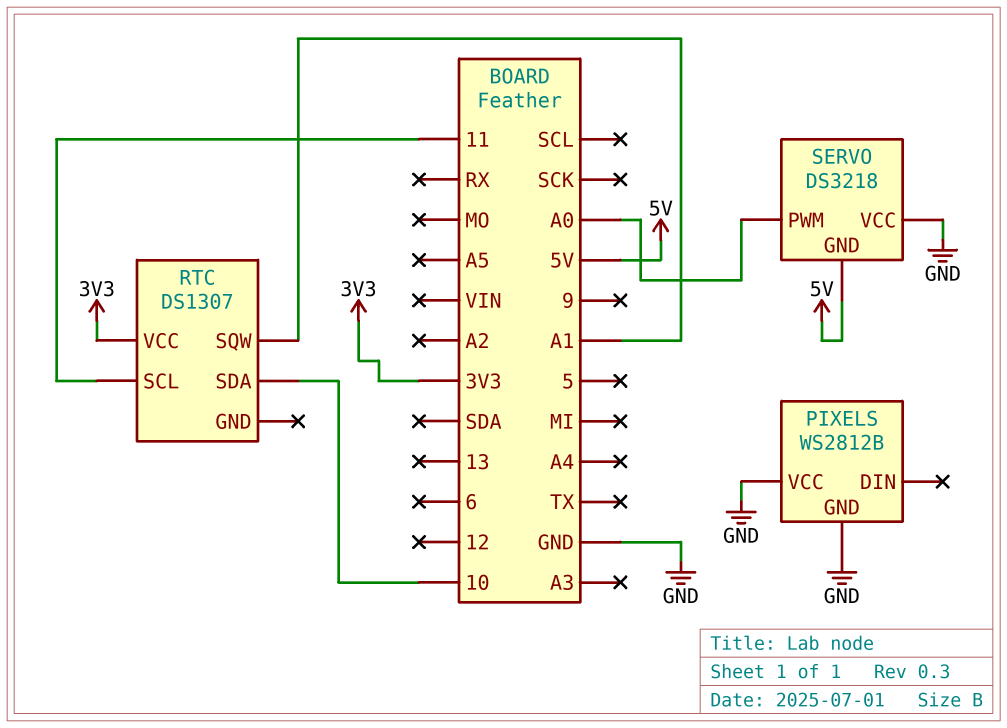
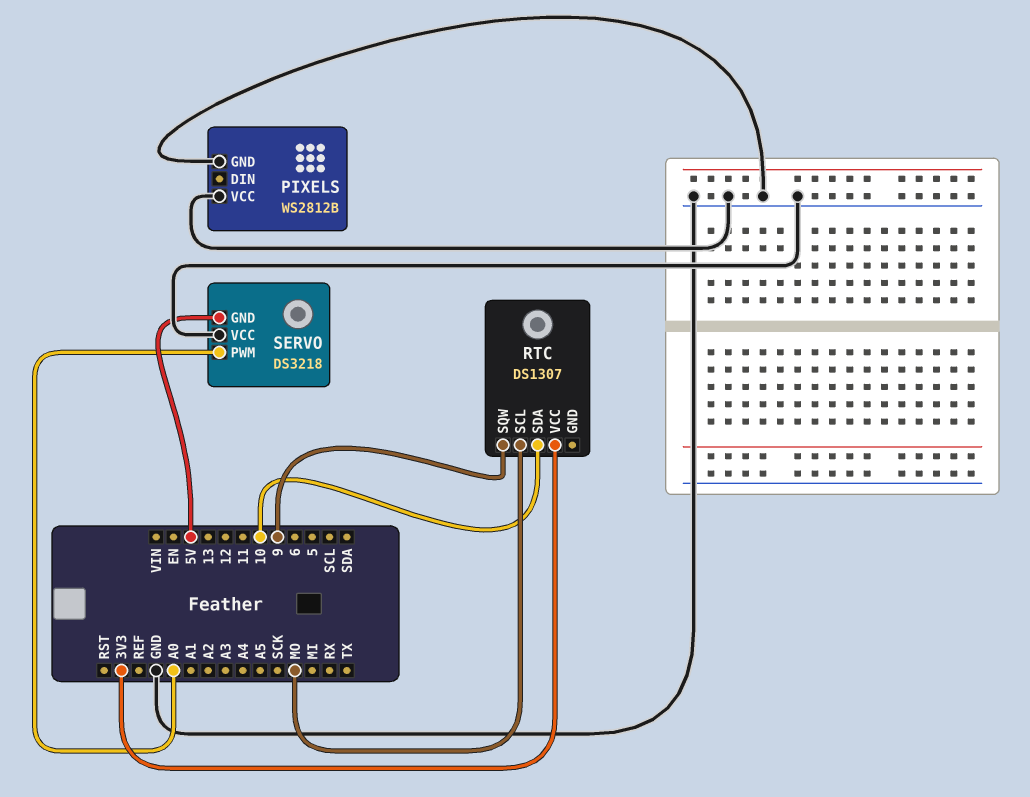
RTC pin SCL: 11 -> MO
RTC pin SQW: A1 -> 9

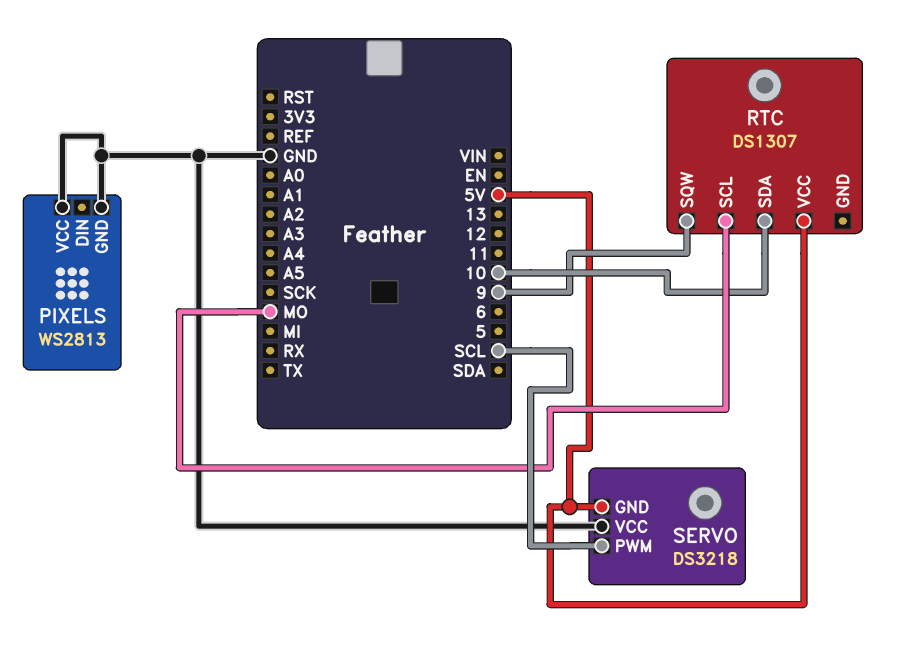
PIXELS: WS2812B -> WS2813
RTC pin VCC: 3V3 -> 5V
SERVO pin PWM: A0 -> SCL

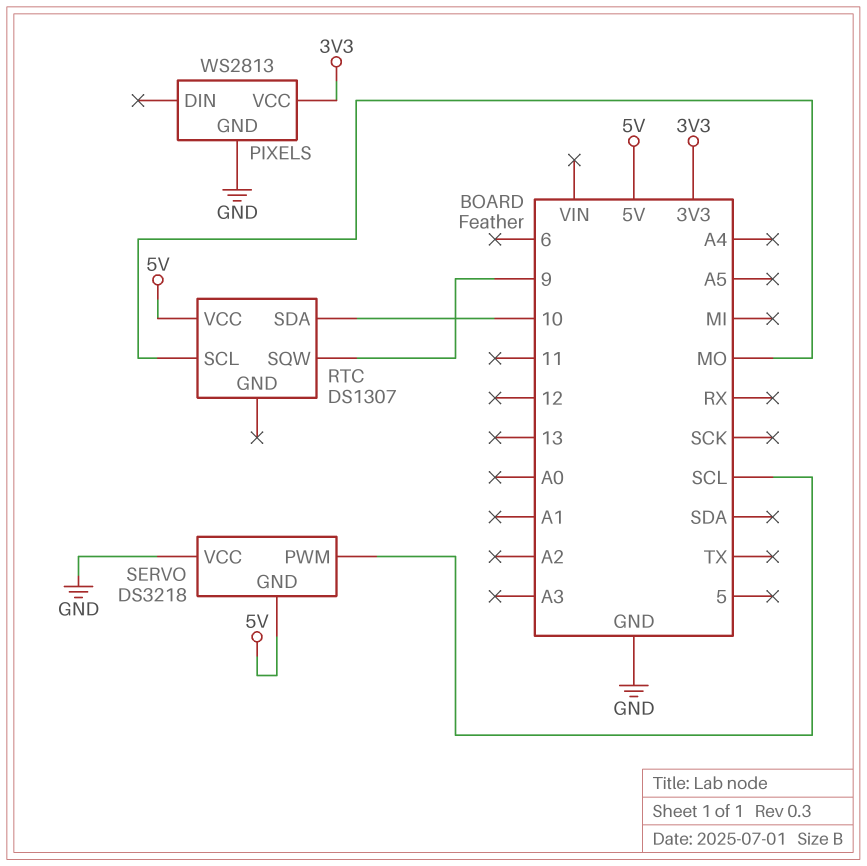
PIXELS pin VCC: GND -> 3V3

